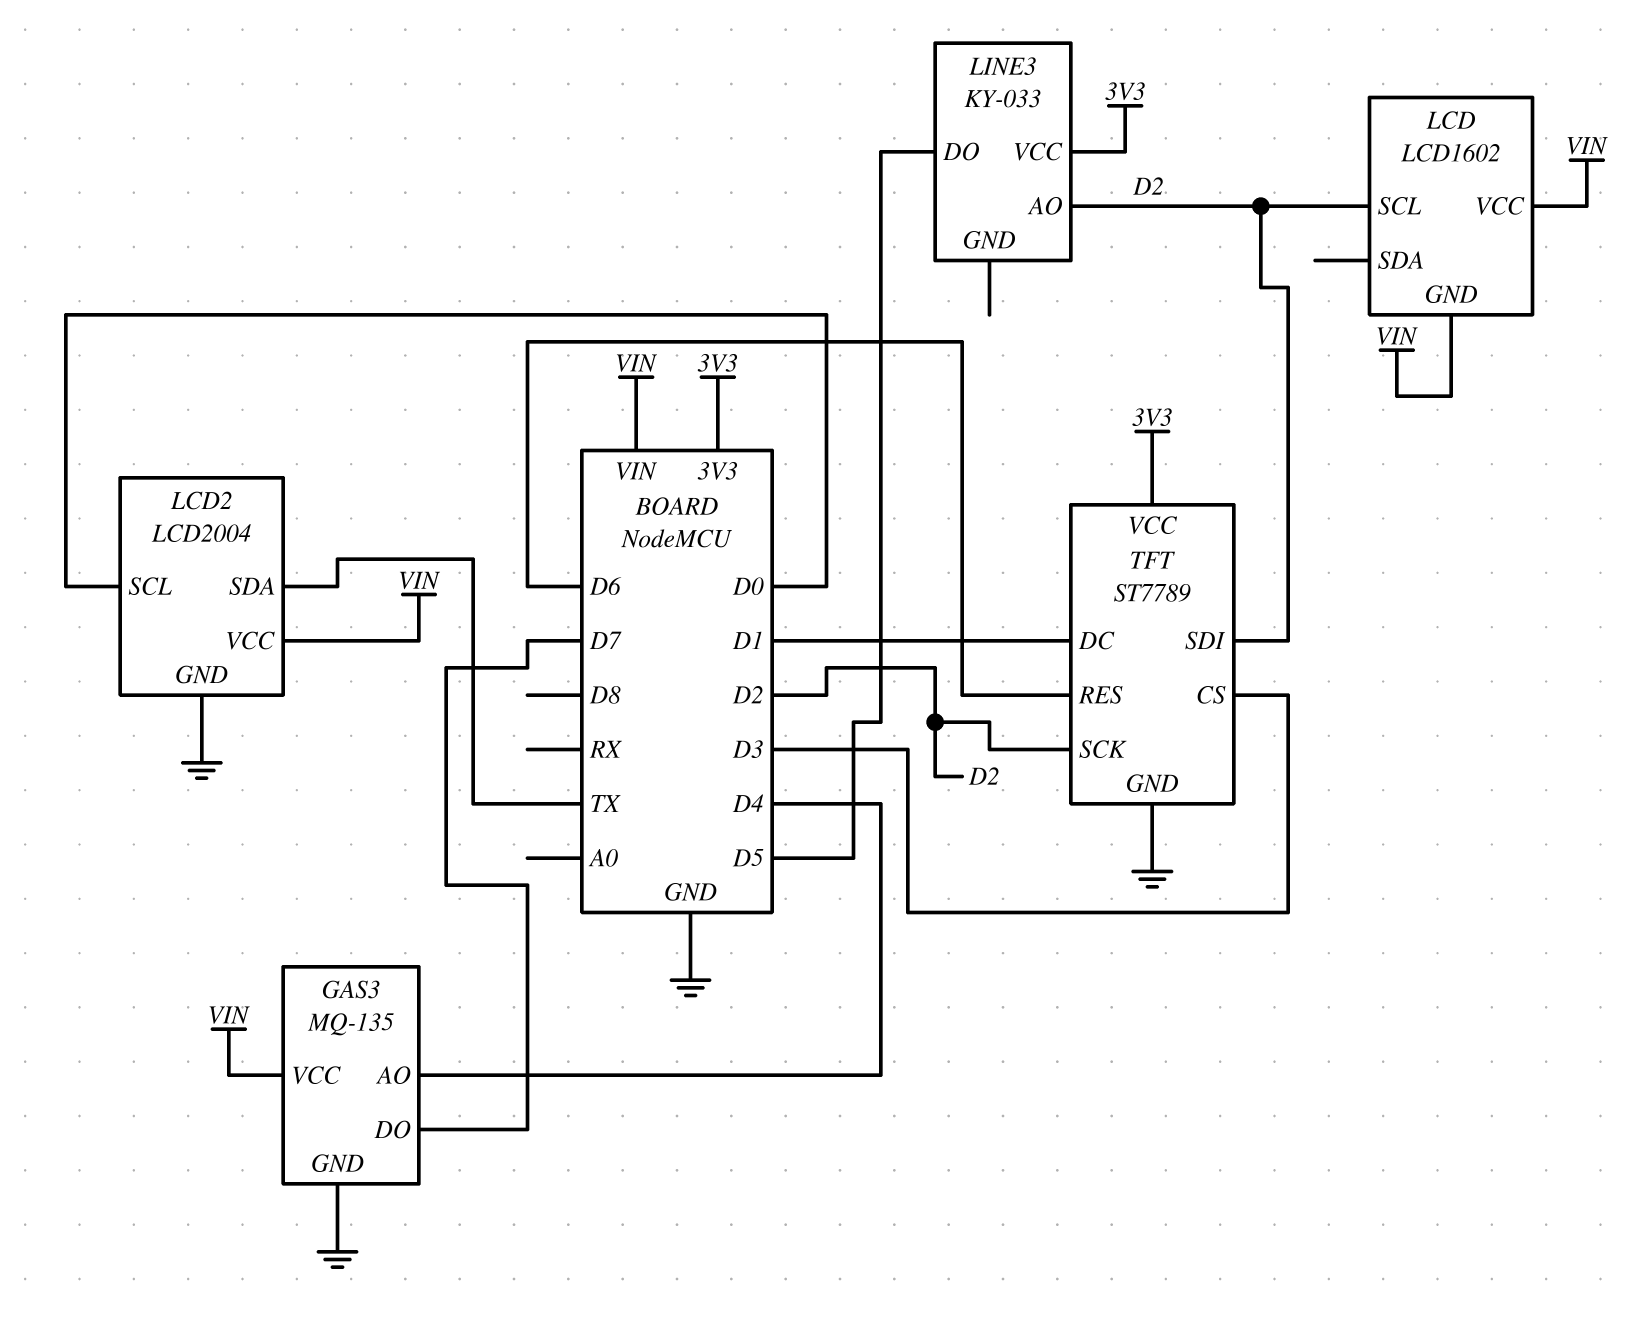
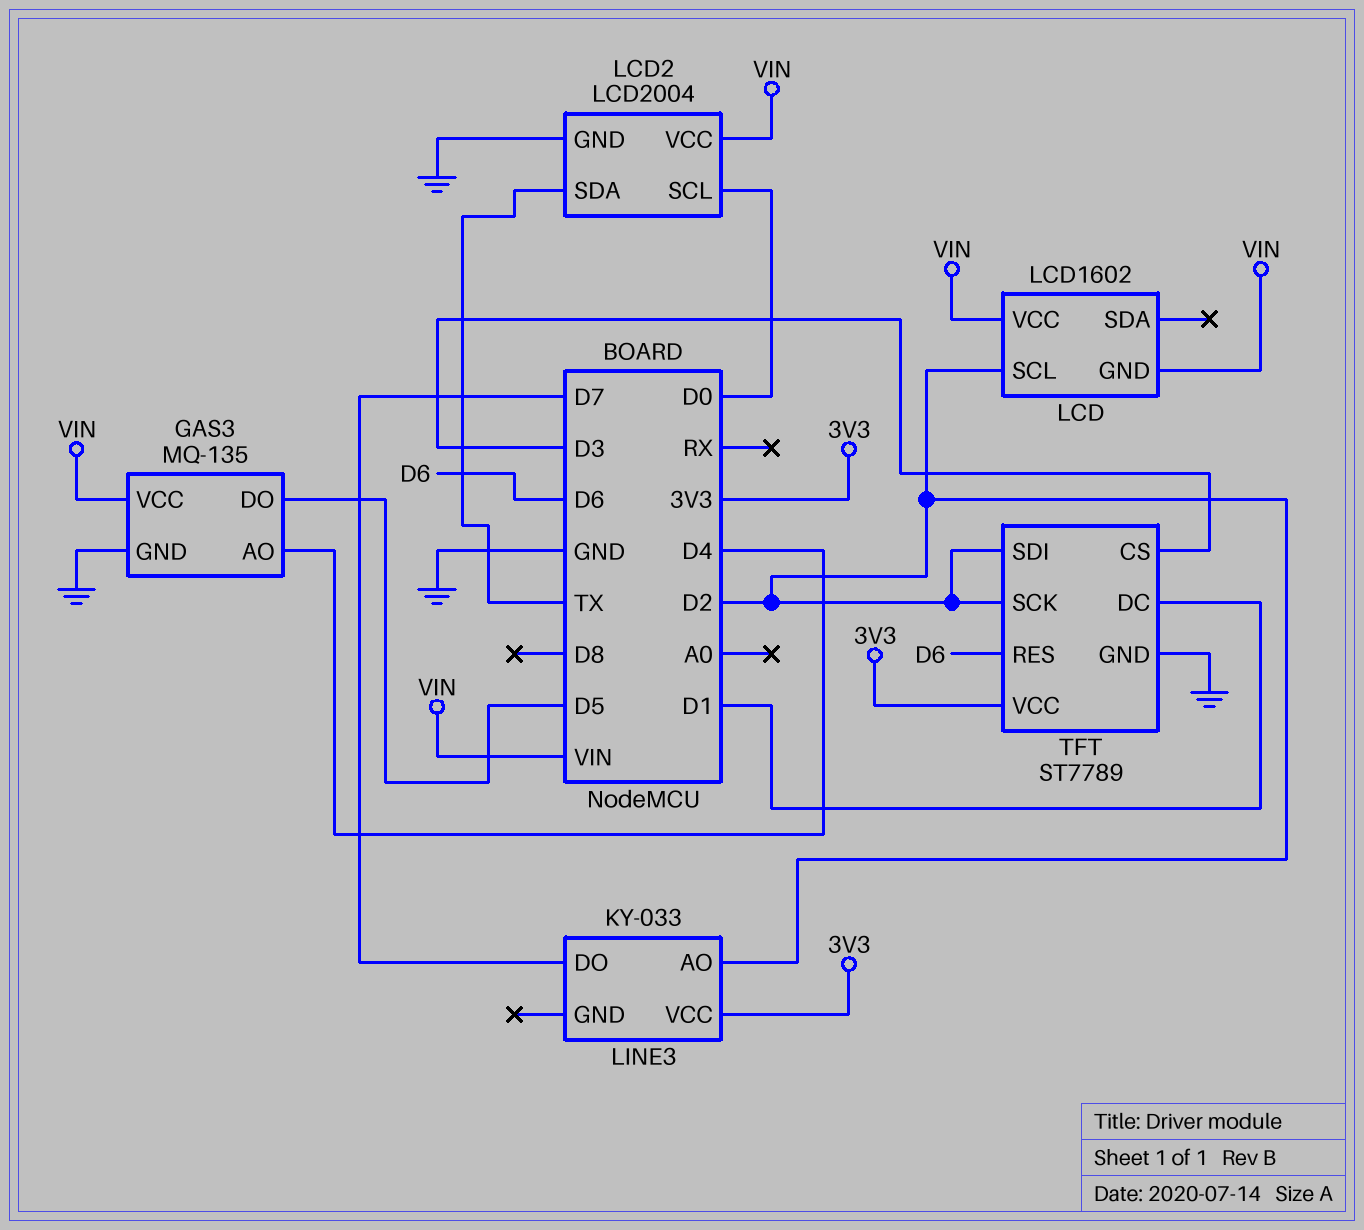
GAS3 pin DO: D7 -> D5
LINE3 pin DO: D5 -> D7

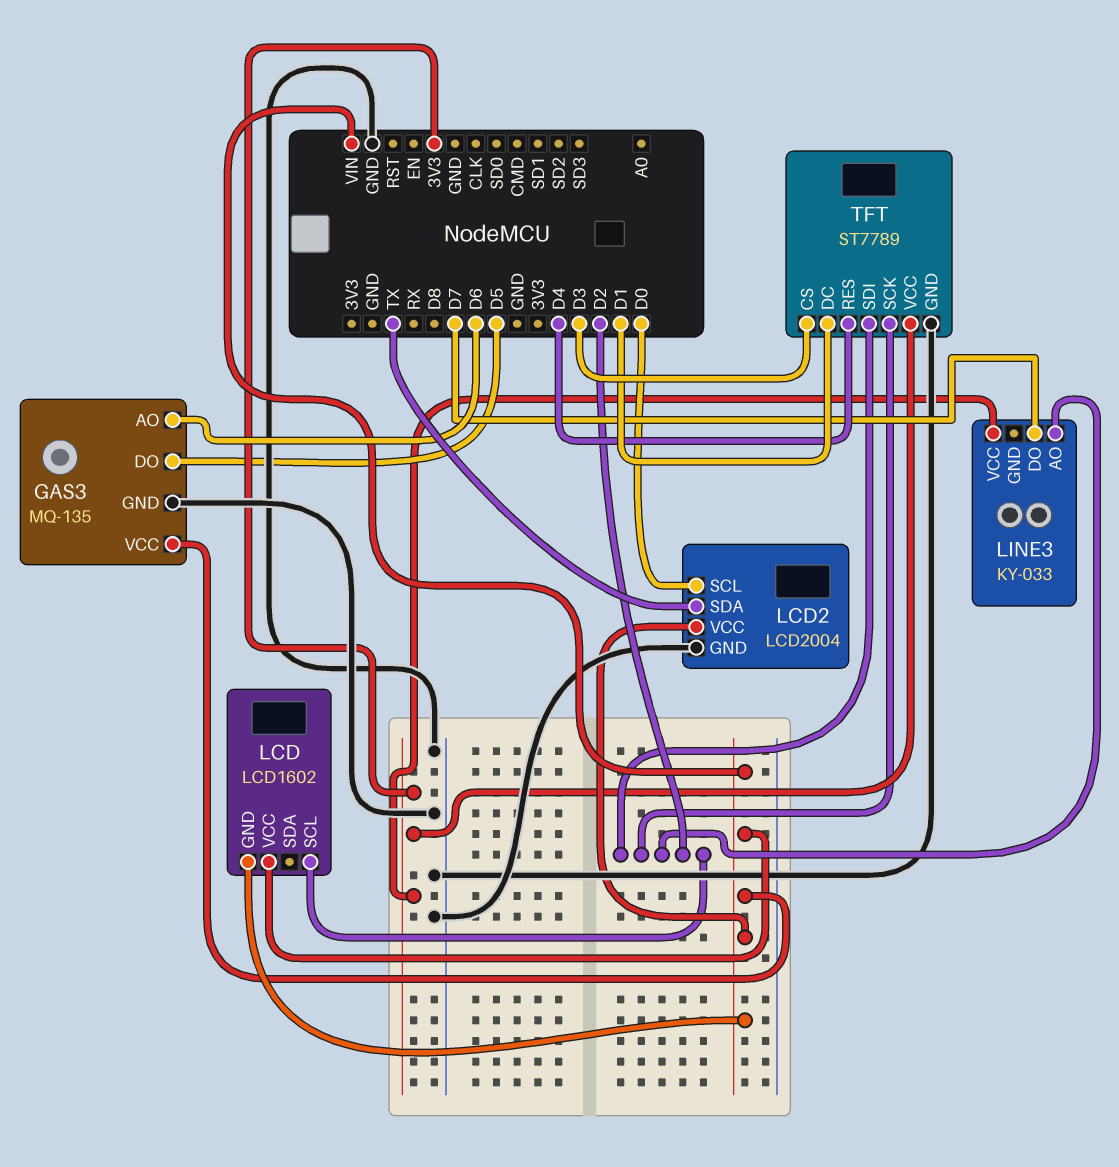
GAS3 pin AO: D4 -> D6
TFT pin RES: D6 -> D4

